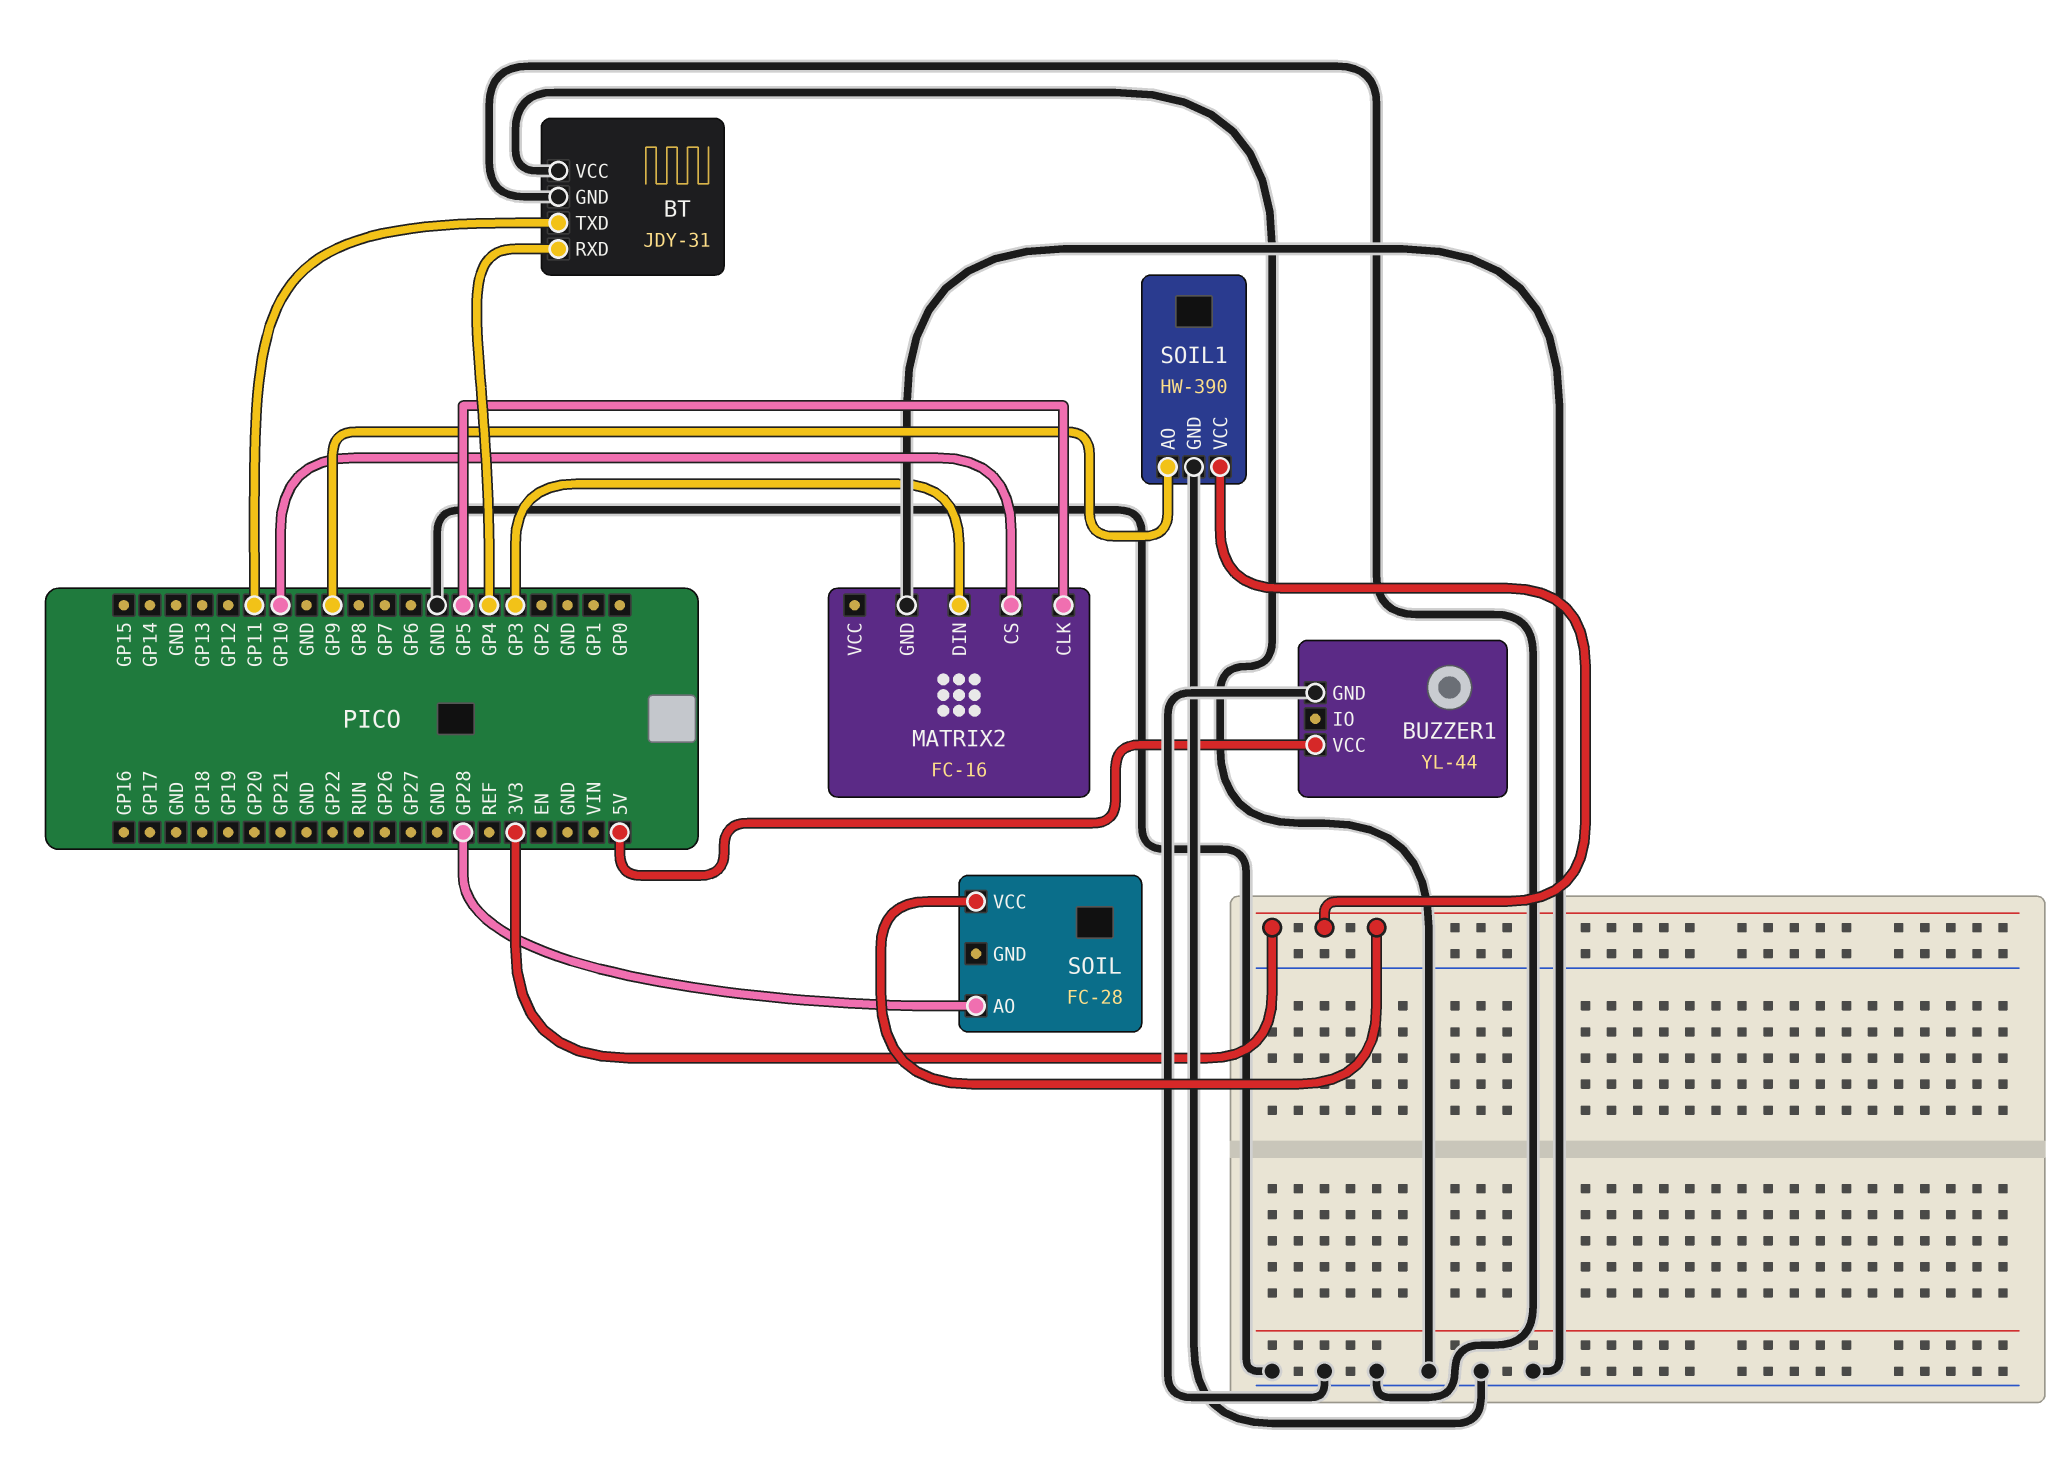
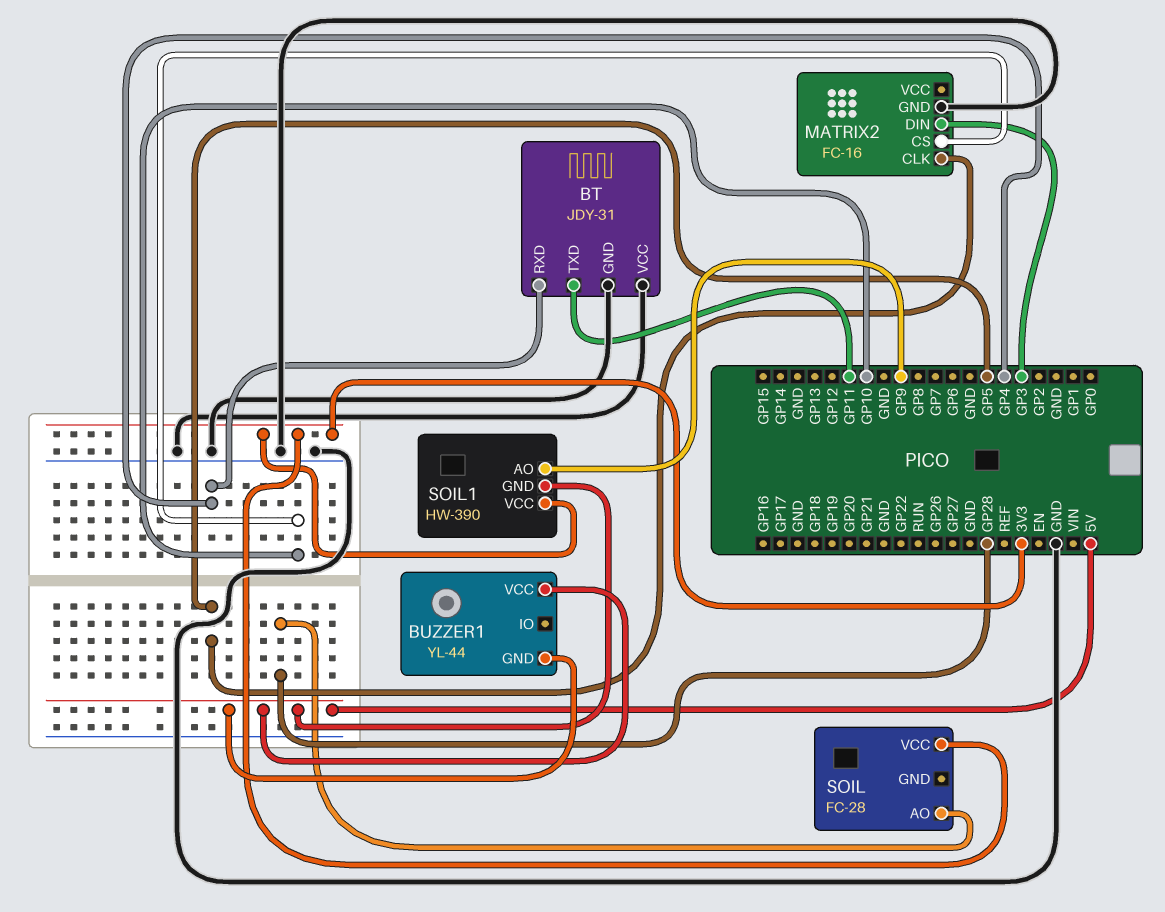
BUZZER1 pin GND: GND -> 5V
SOIL1 pin GND: GND -> 5V

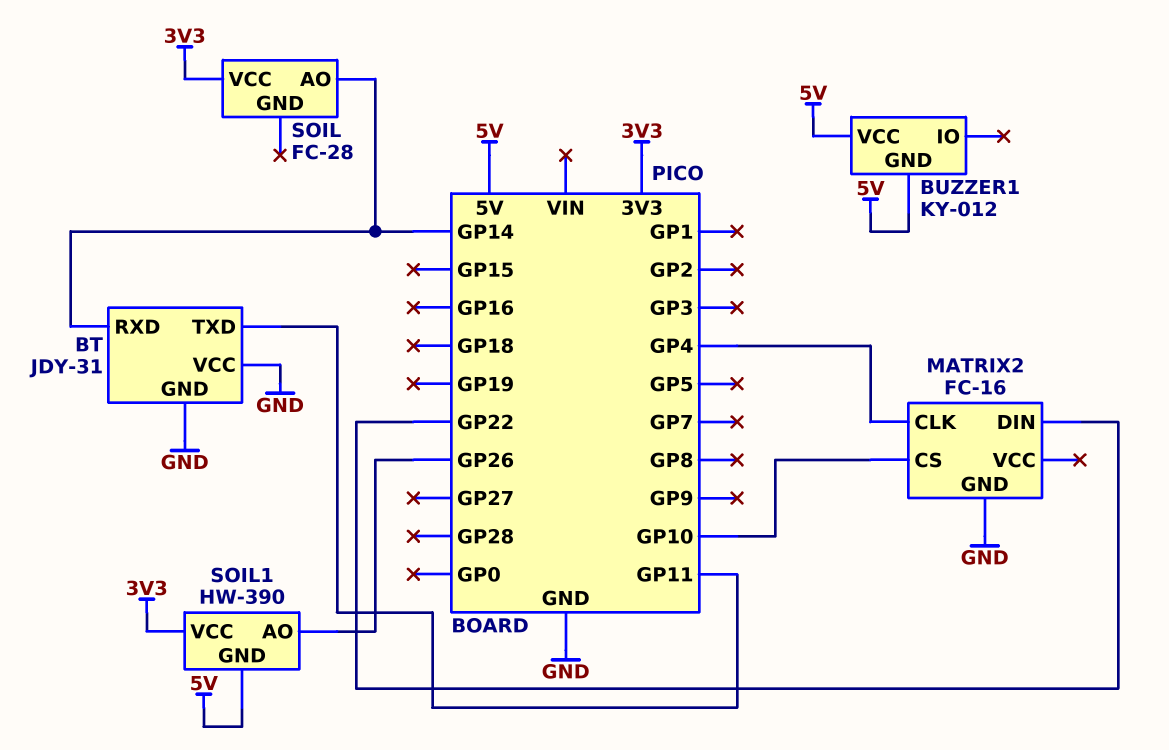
BT pin RXD: GP4 -> GP14
BUZZER1: YL-44 -> KY-012
MATRIX2 pin CLK: GP5 -> GP4
MATRIX2 pin DIN: GP3 -> GP22
SOIL pin AO: GP28 -> GP14
SOIL1 pin AO: GP9 -> GP26

